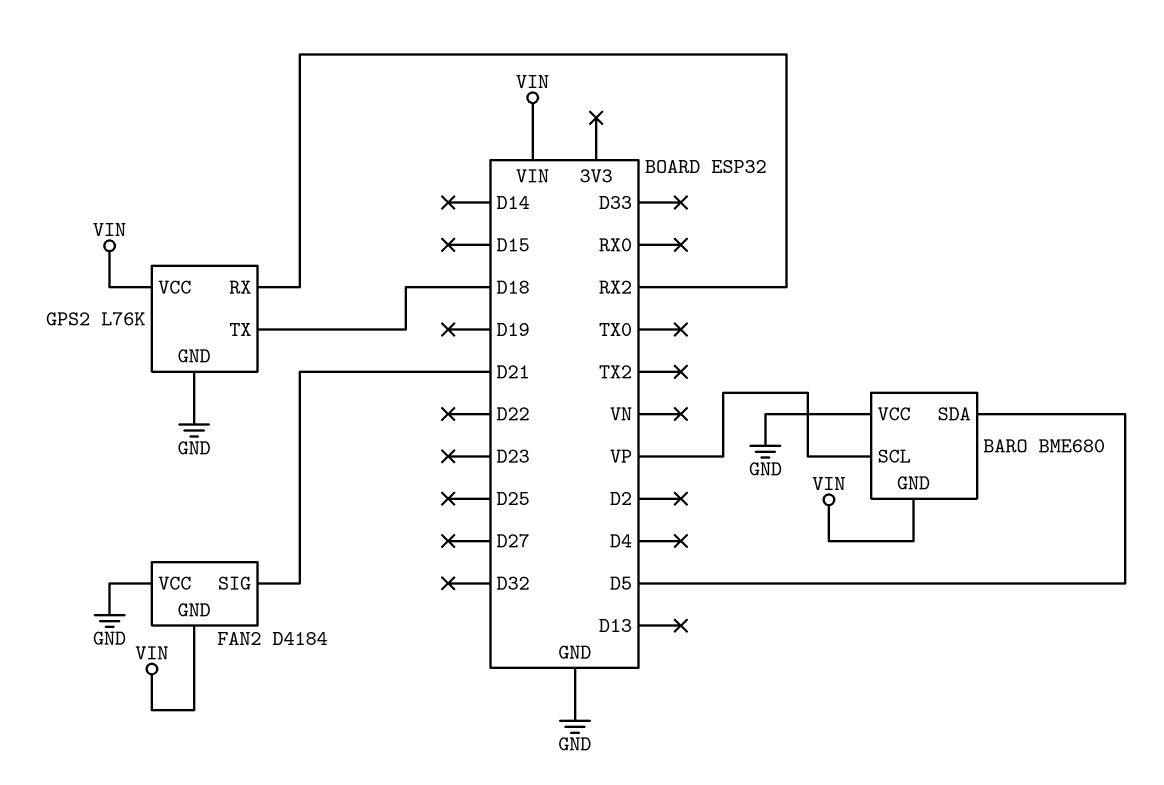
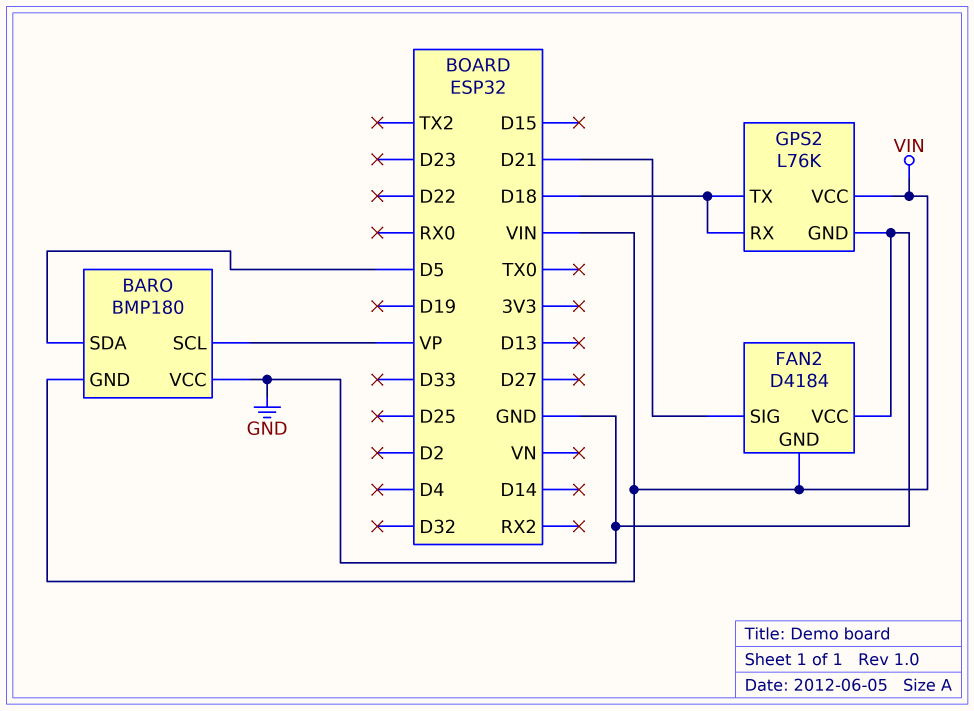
BARO: BME680 -> BMP180
GPS2 pin RX: RX2 -> D18

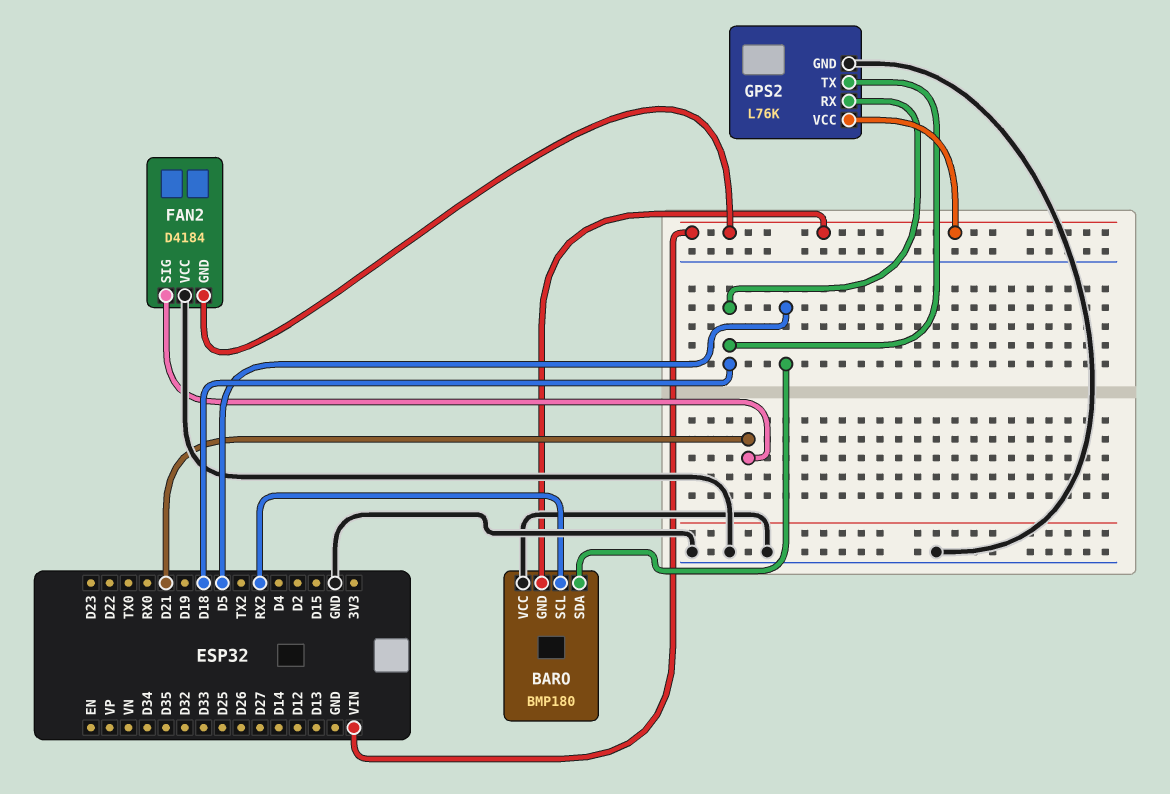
BARO pin SCL: VP -> RX2

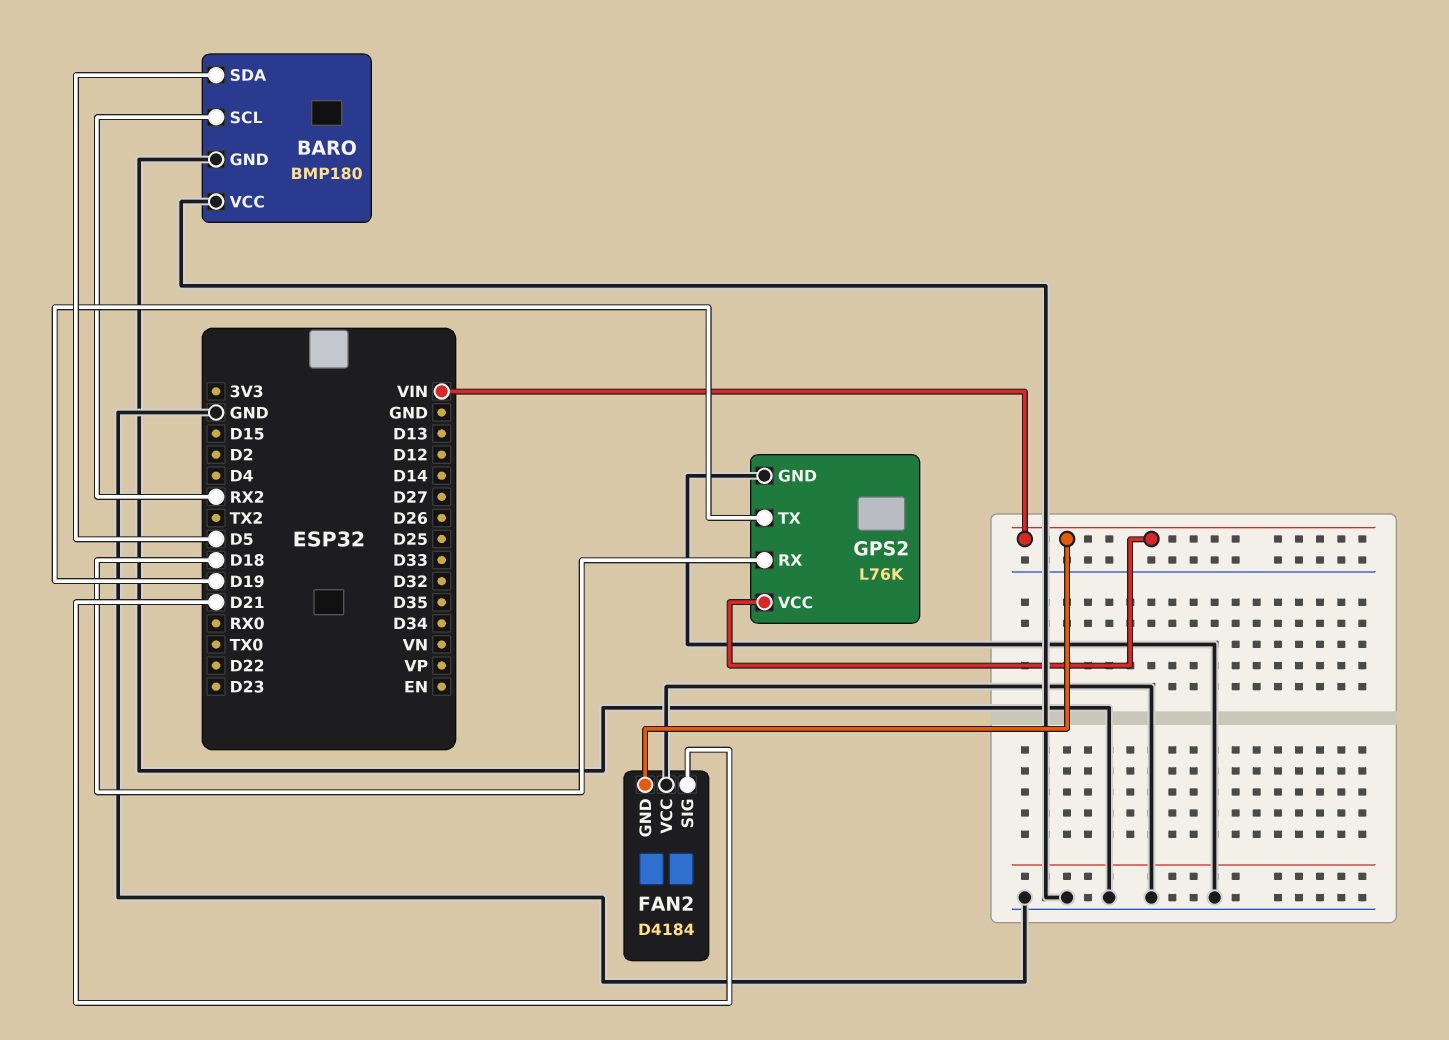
BARO pin GND: VIN -> GND
GPS2 pin TX: D18 -> D19

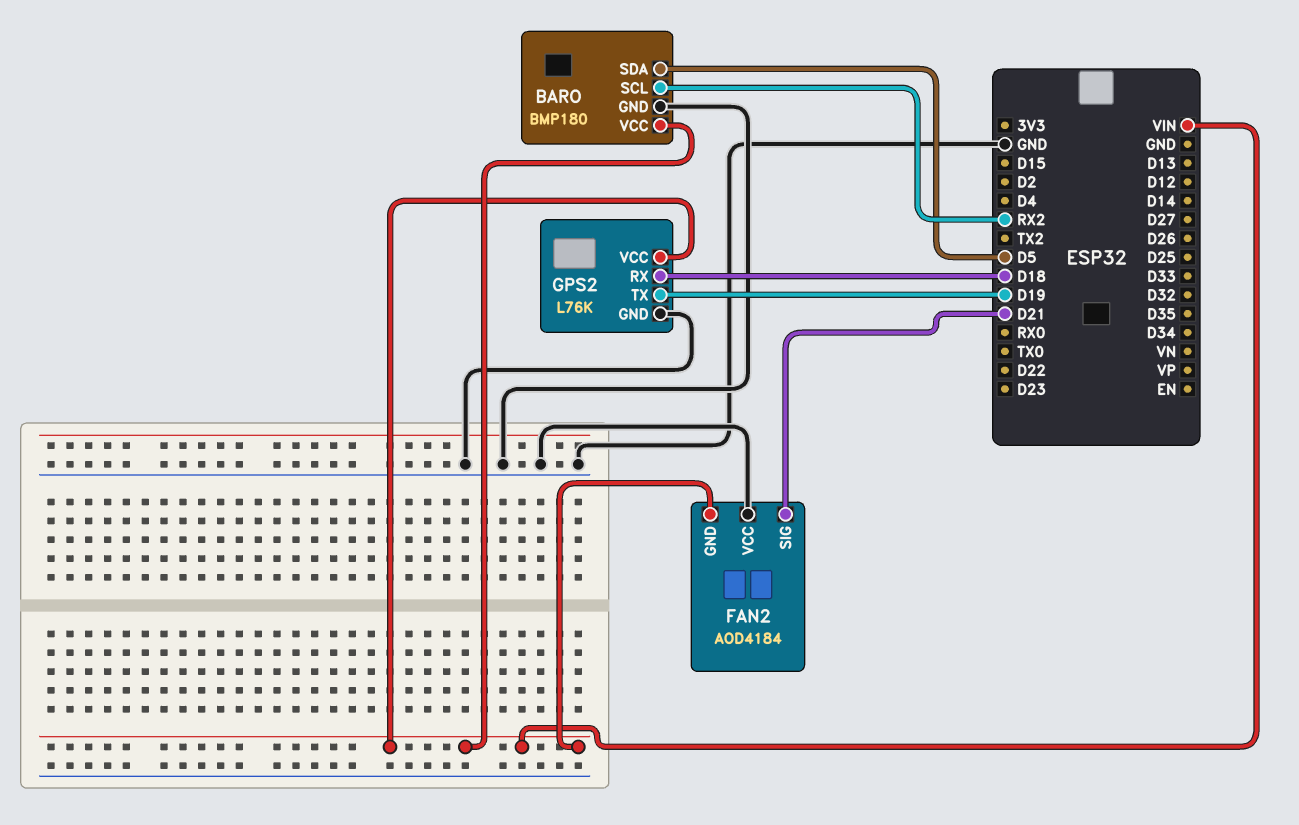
BARO pin VCC: GND -> VIN
FAN2: D4184 -> AOD4184

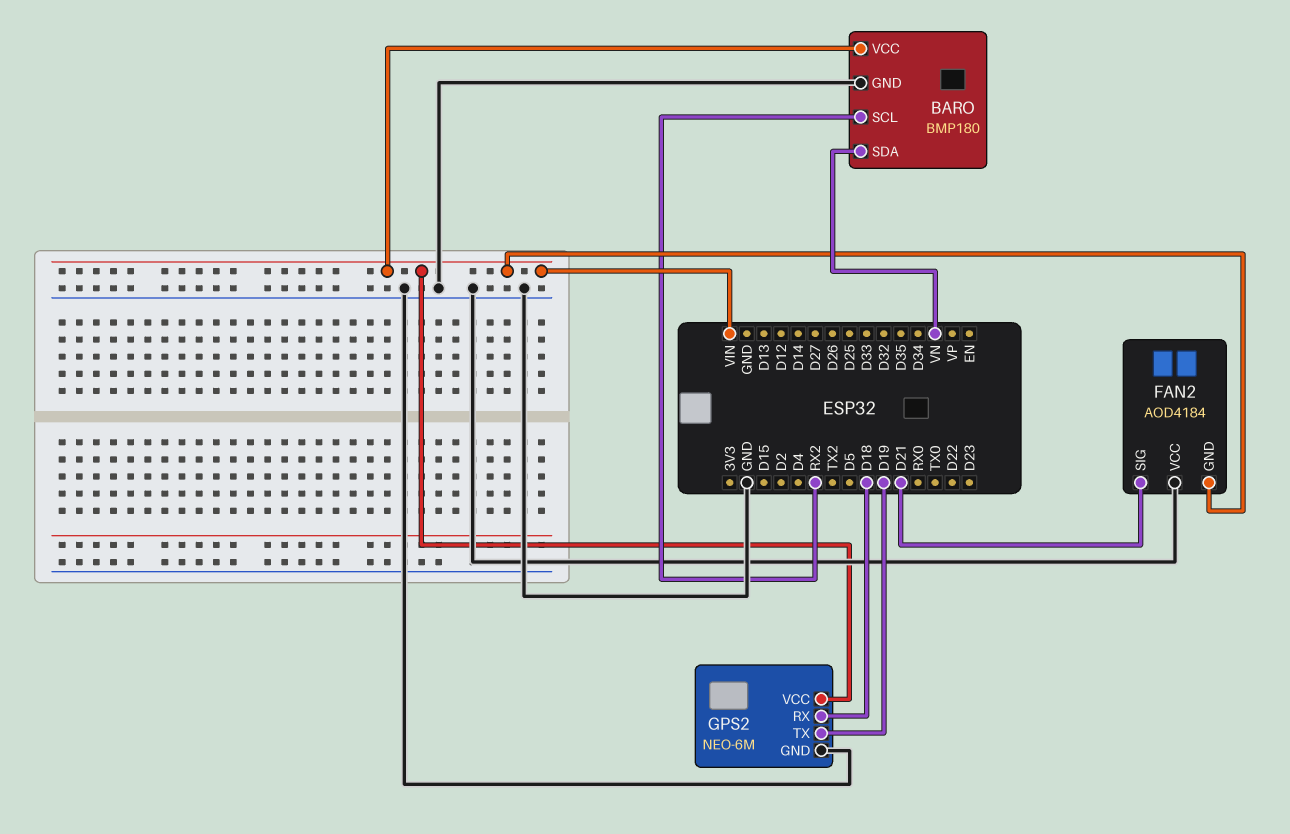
BARO pin SDA: D5 -> VN
GPS2: L76K -> NEO-6M

